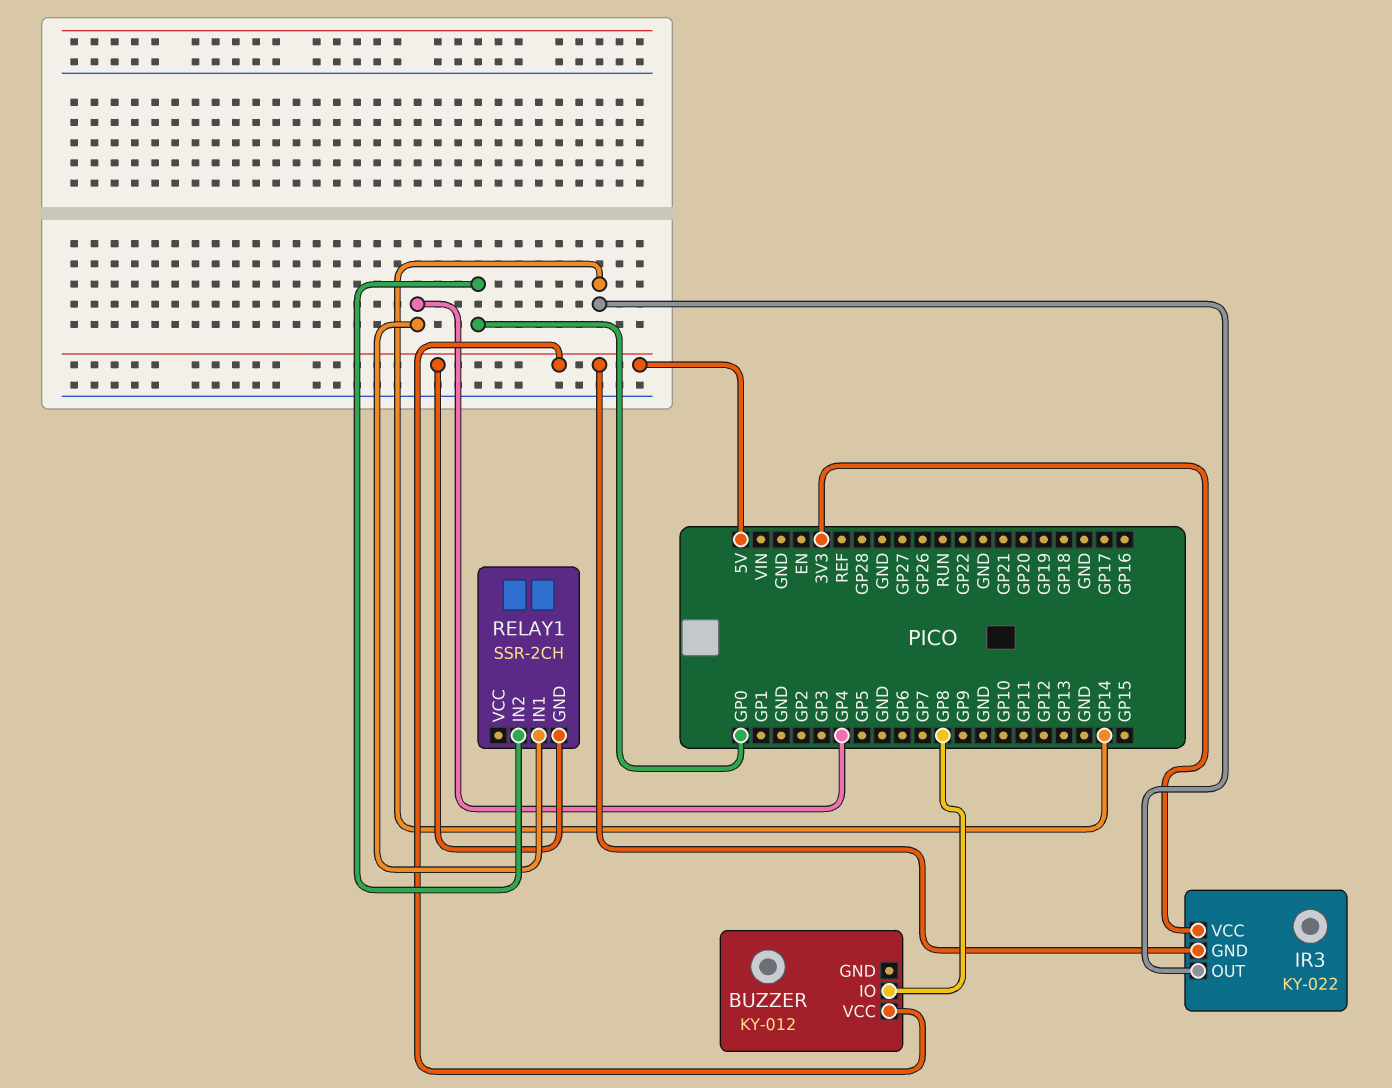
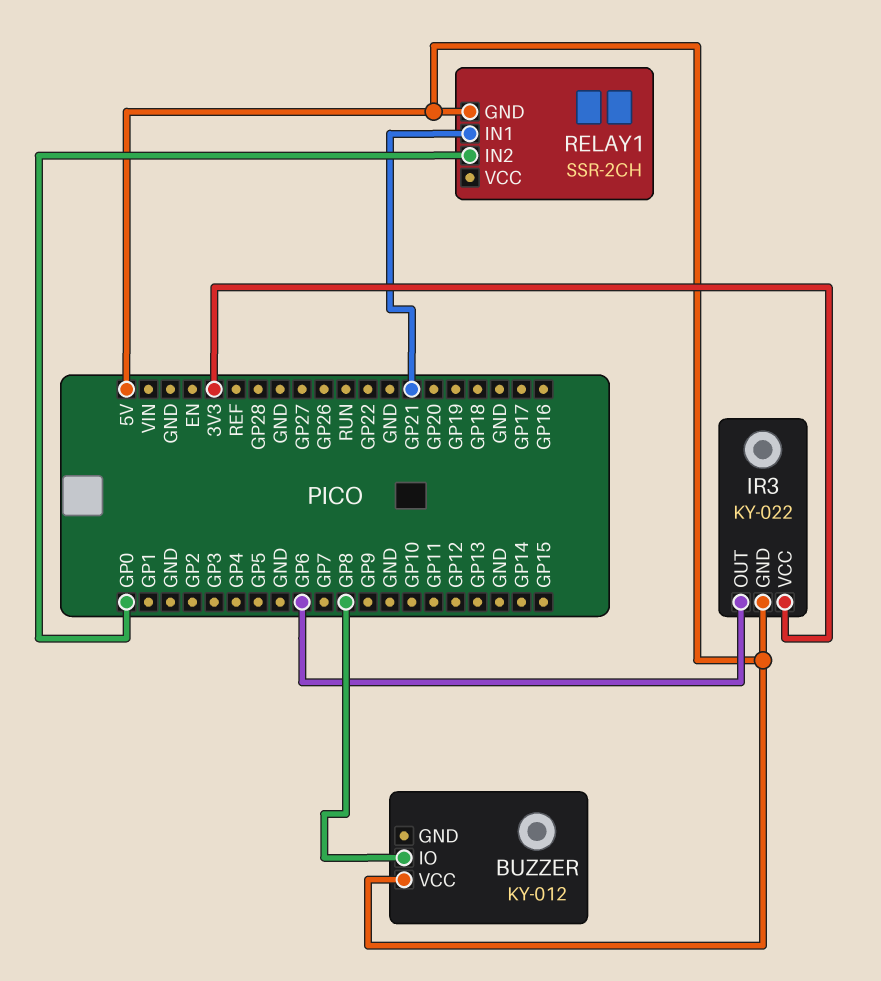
IR3 pin OUT: GP14 -> GP6
RELAY1 pin IN1: GP4 -> GP21

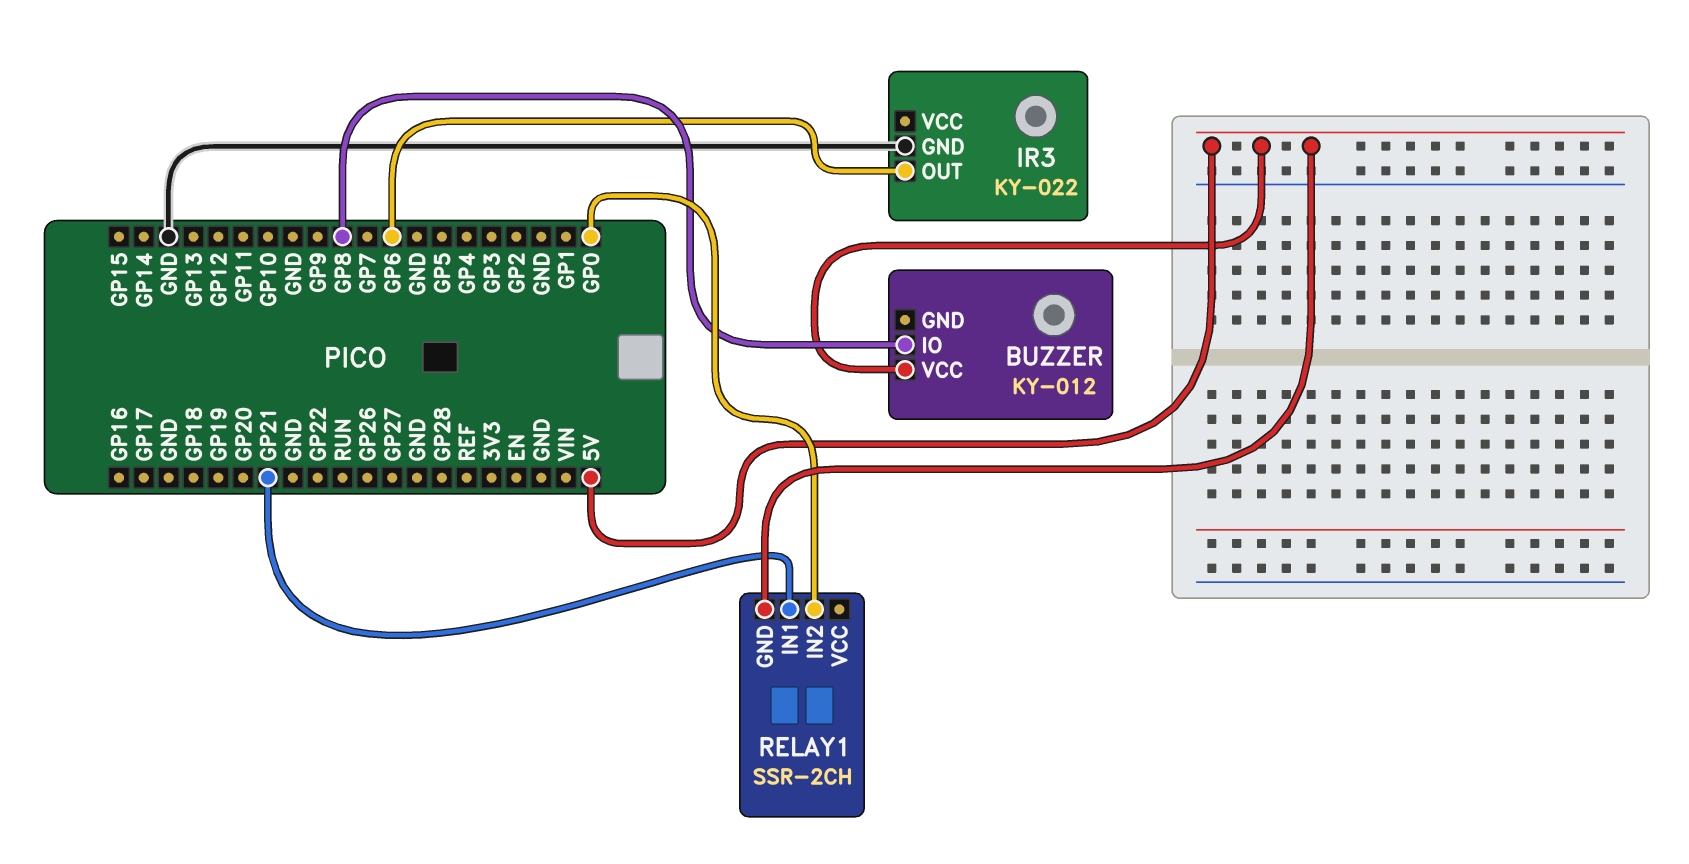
IR3 pin GND: 5V -> GND
IR3 pin VCC: 3V3 -> none

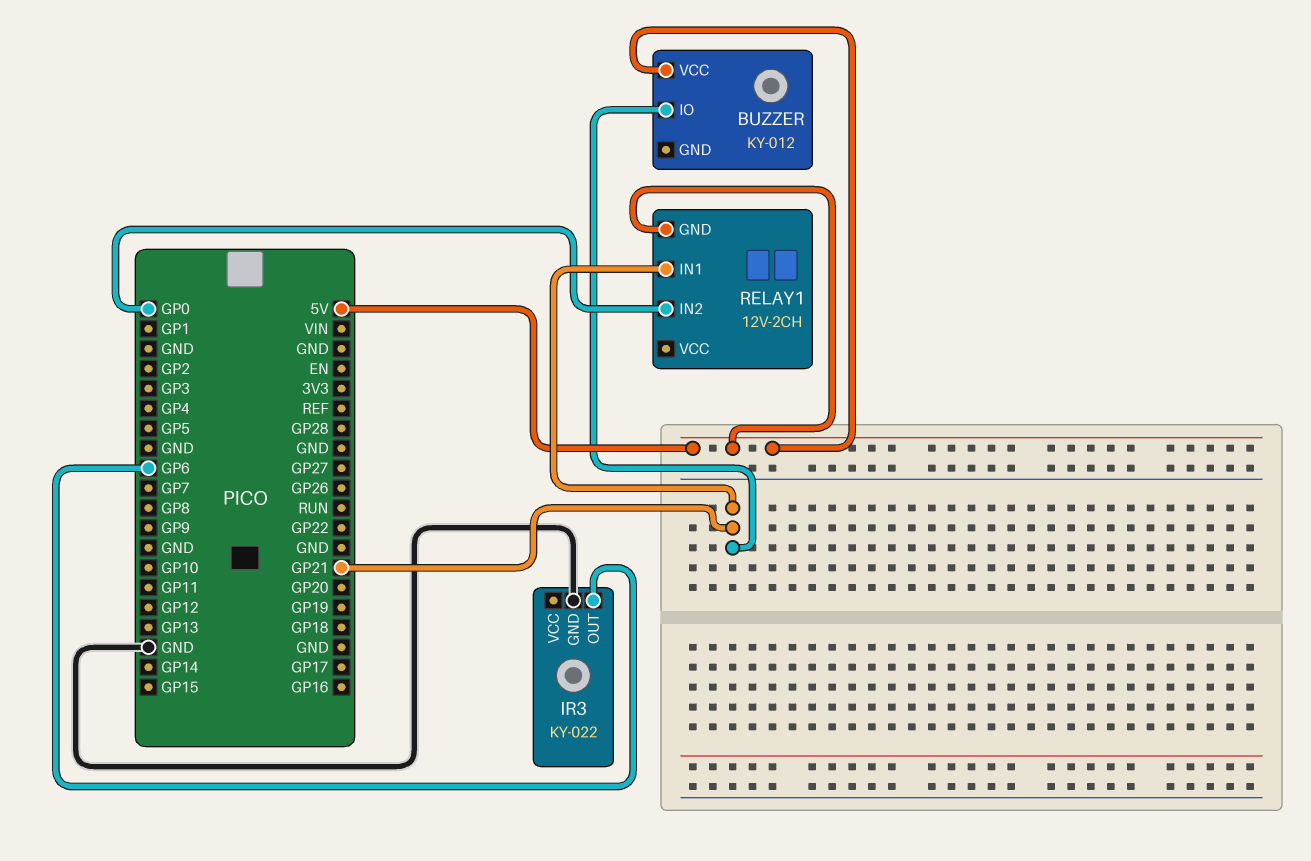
BUZZER pin IO: GP8 -> GP21
RELAY1: SSR-2CH -> 12V-2CH

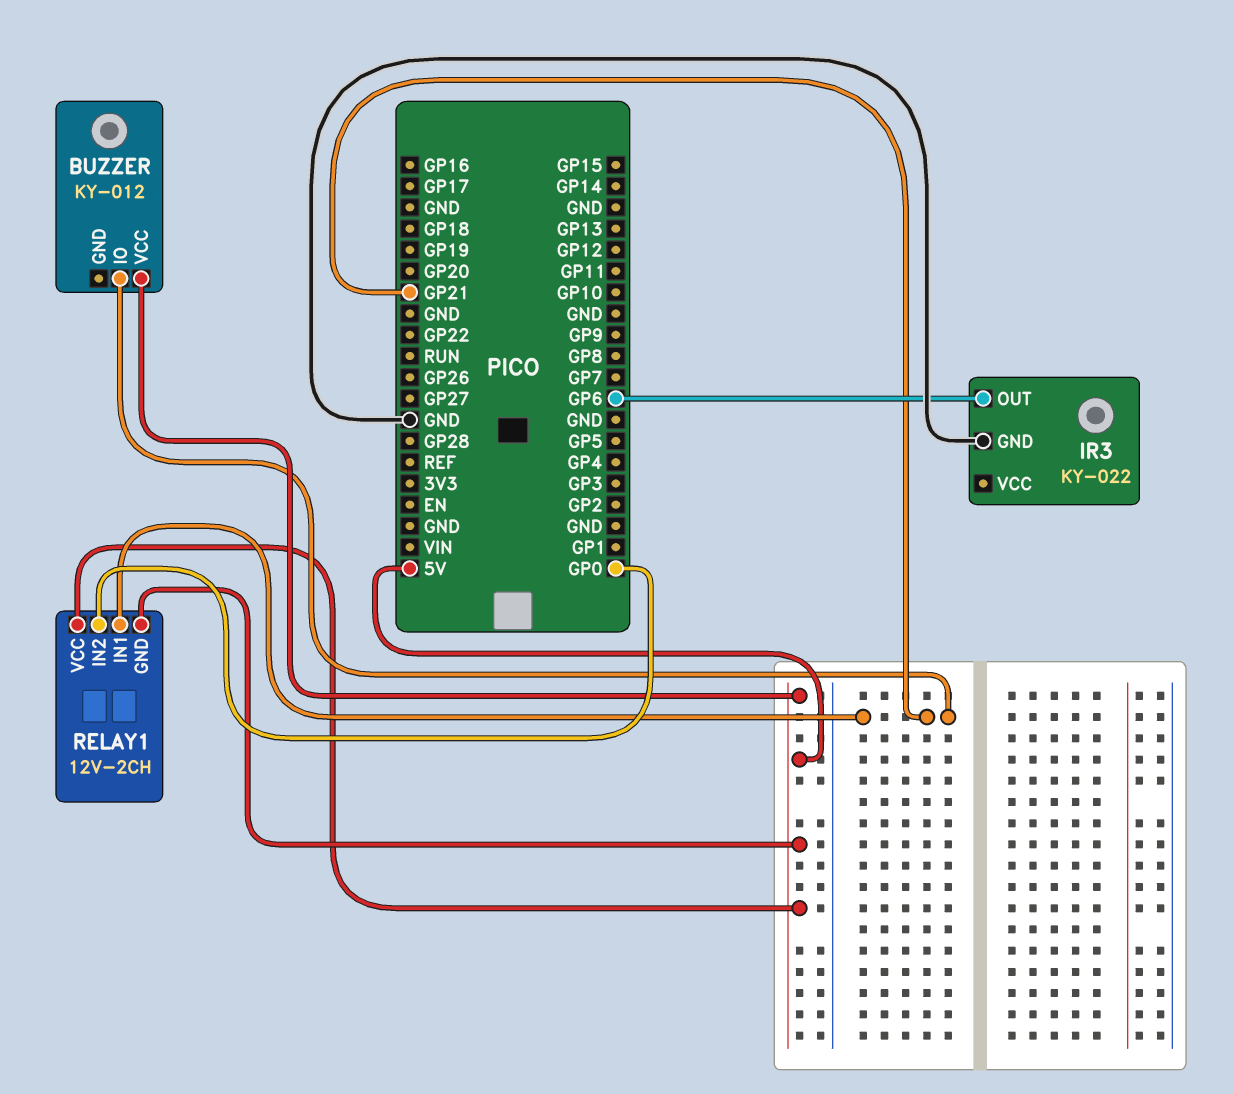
RELAY1 pin VCC: none -> 5V

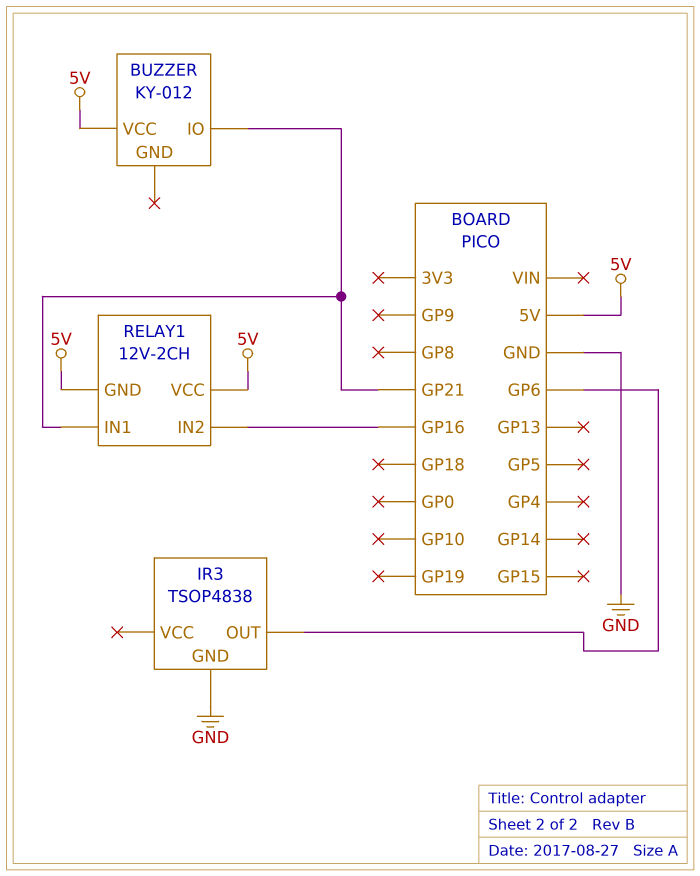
IR3: KY-022 -> TSOP4838
RELAY1 pin IN2: GP0 -> GP16

